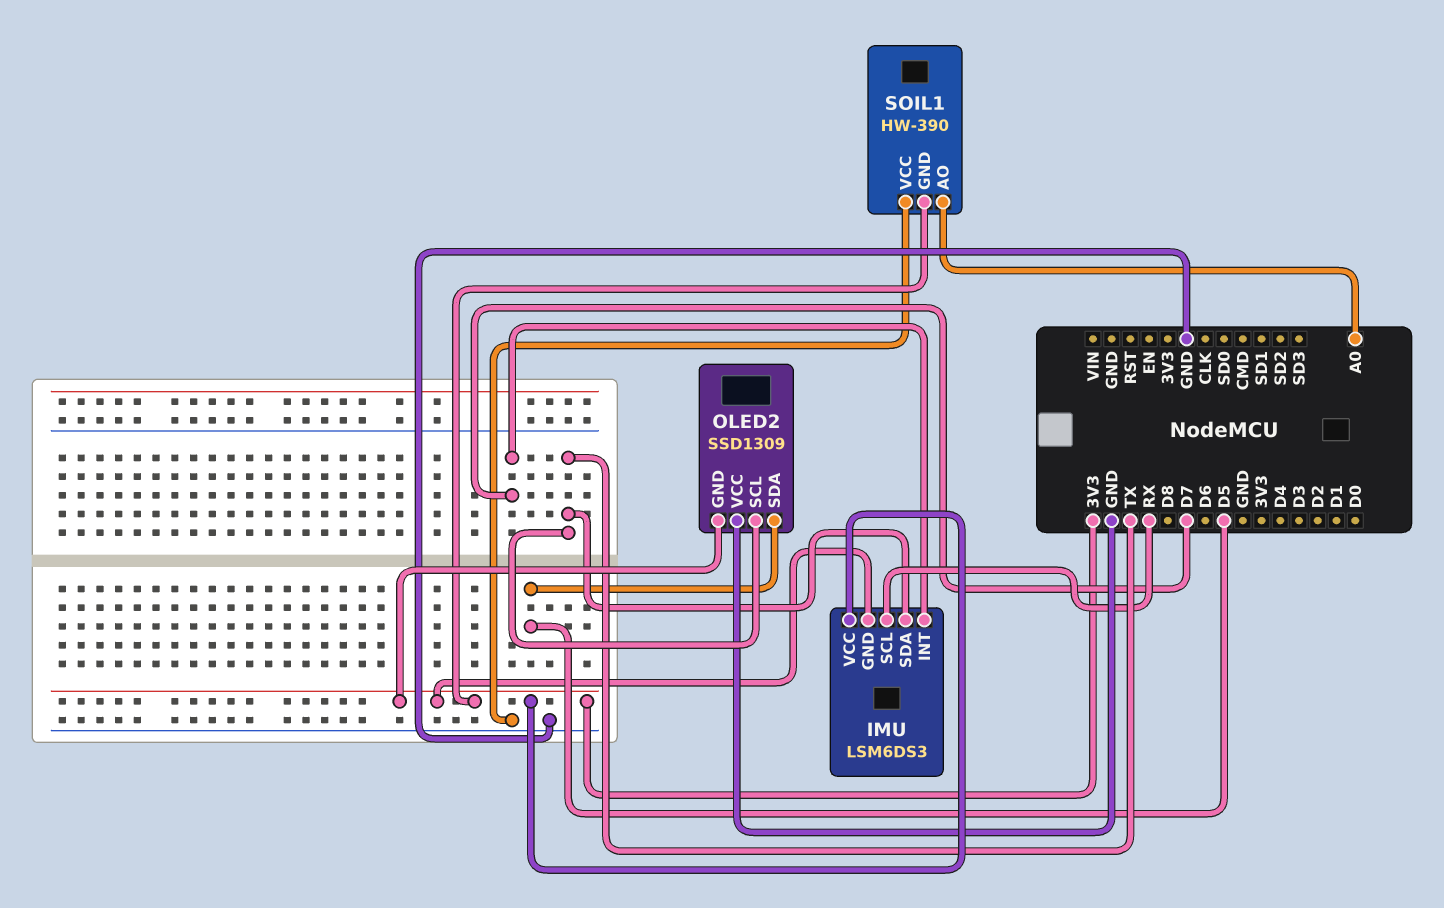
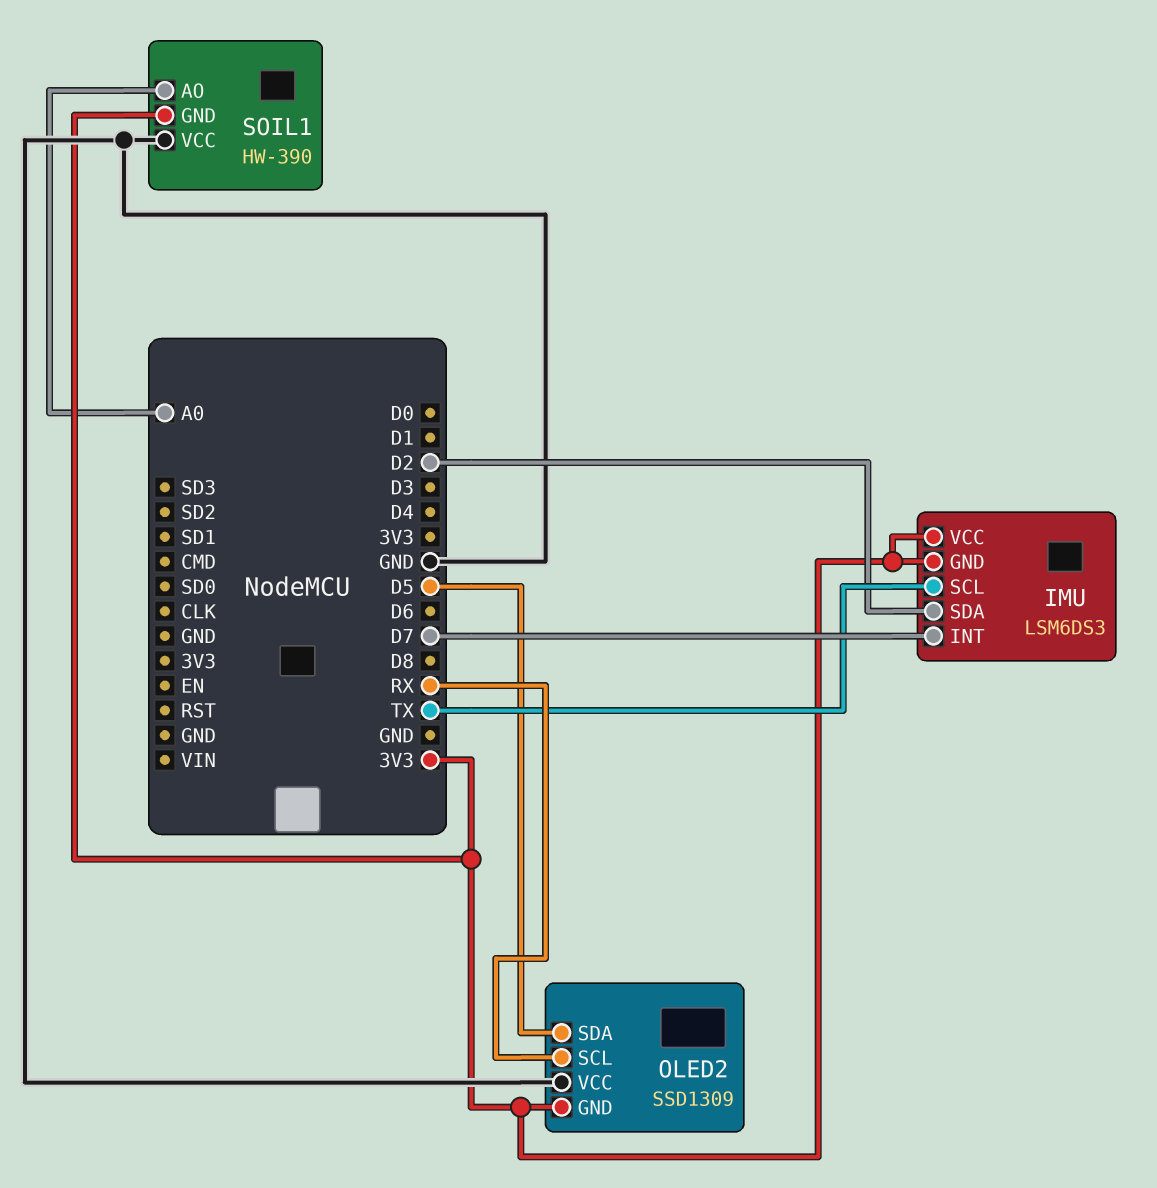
IMU pin SCL: RX -> TX
IMU pin SDA: TX -> D2
OLED2 pin SCL: TX -> RX

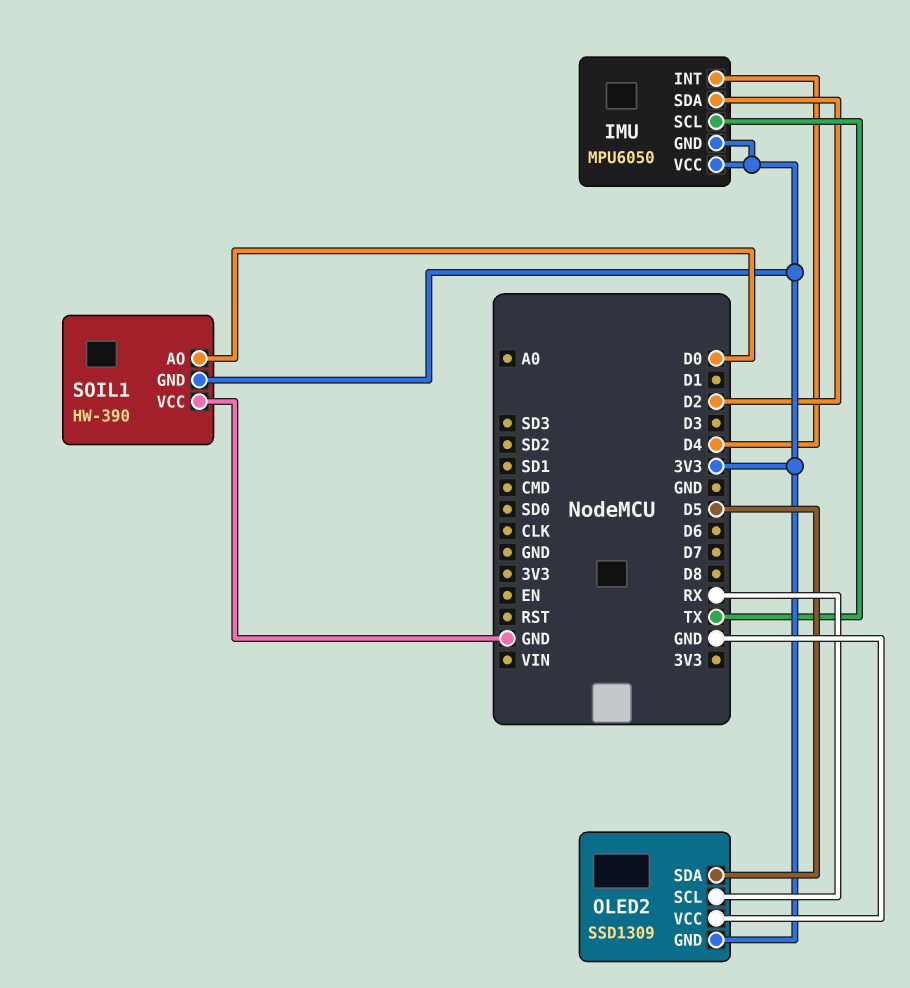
IMU: LSM6DS3 -> MPU6050
IMU pin INT: D7 -> D4
SOIL1 pin AO: A0 -> D0

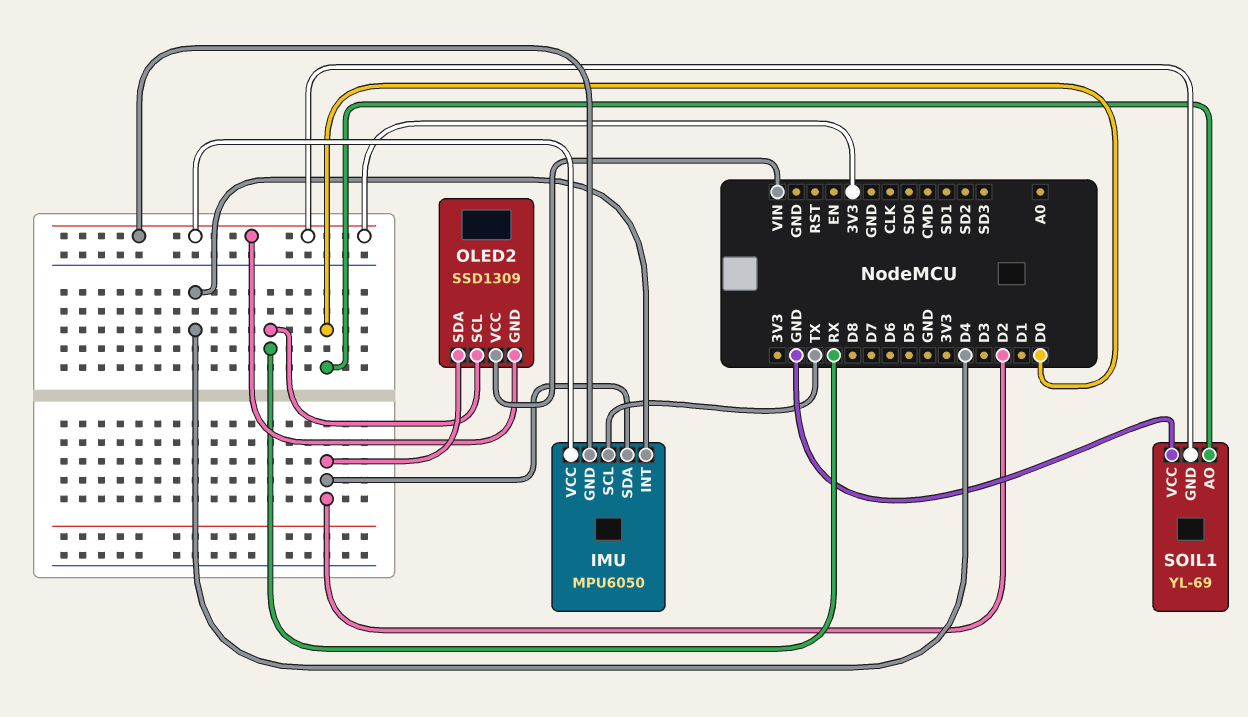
OLED2 pin SDA: D5 -> D2
OLED2 pin VCC: GND -> VIN
SOIL1: HW-390 -> YL-69

